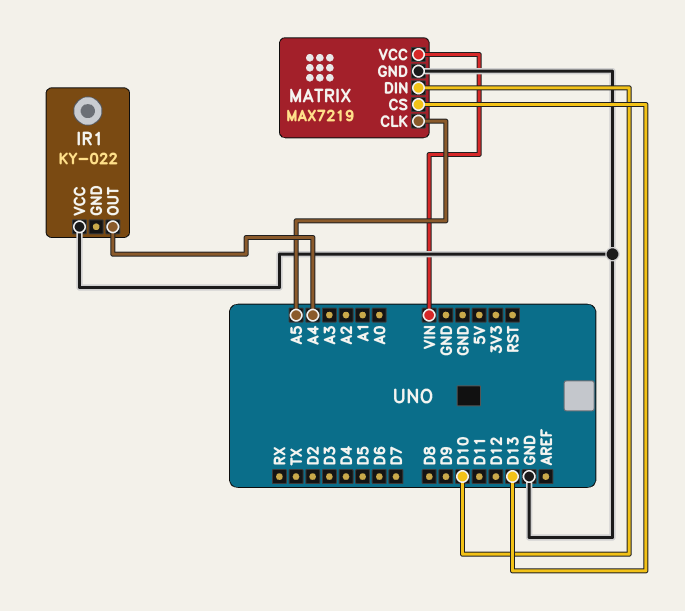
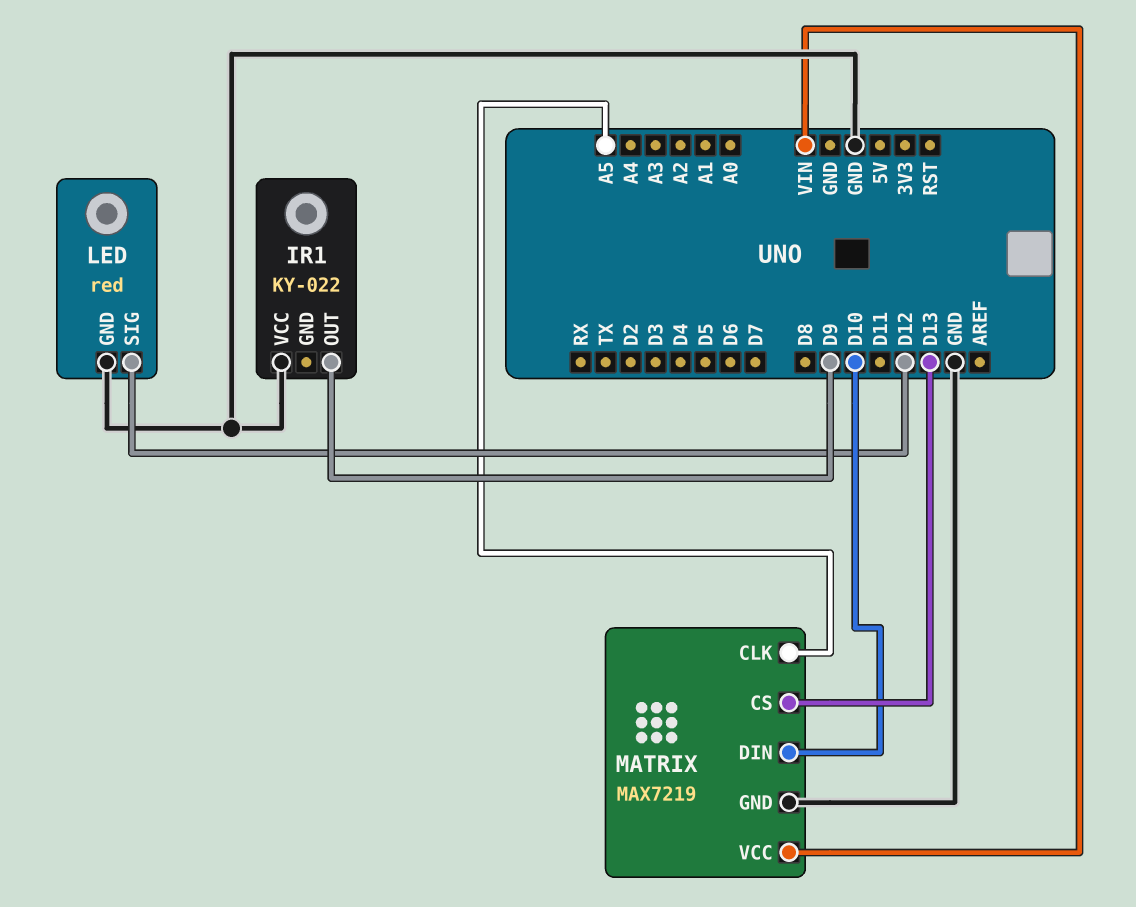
IR1 pin OUT: A4 -> D9
LED: none -> red
LED pin GND: none -> GND
LED pin SIG: none -> D12

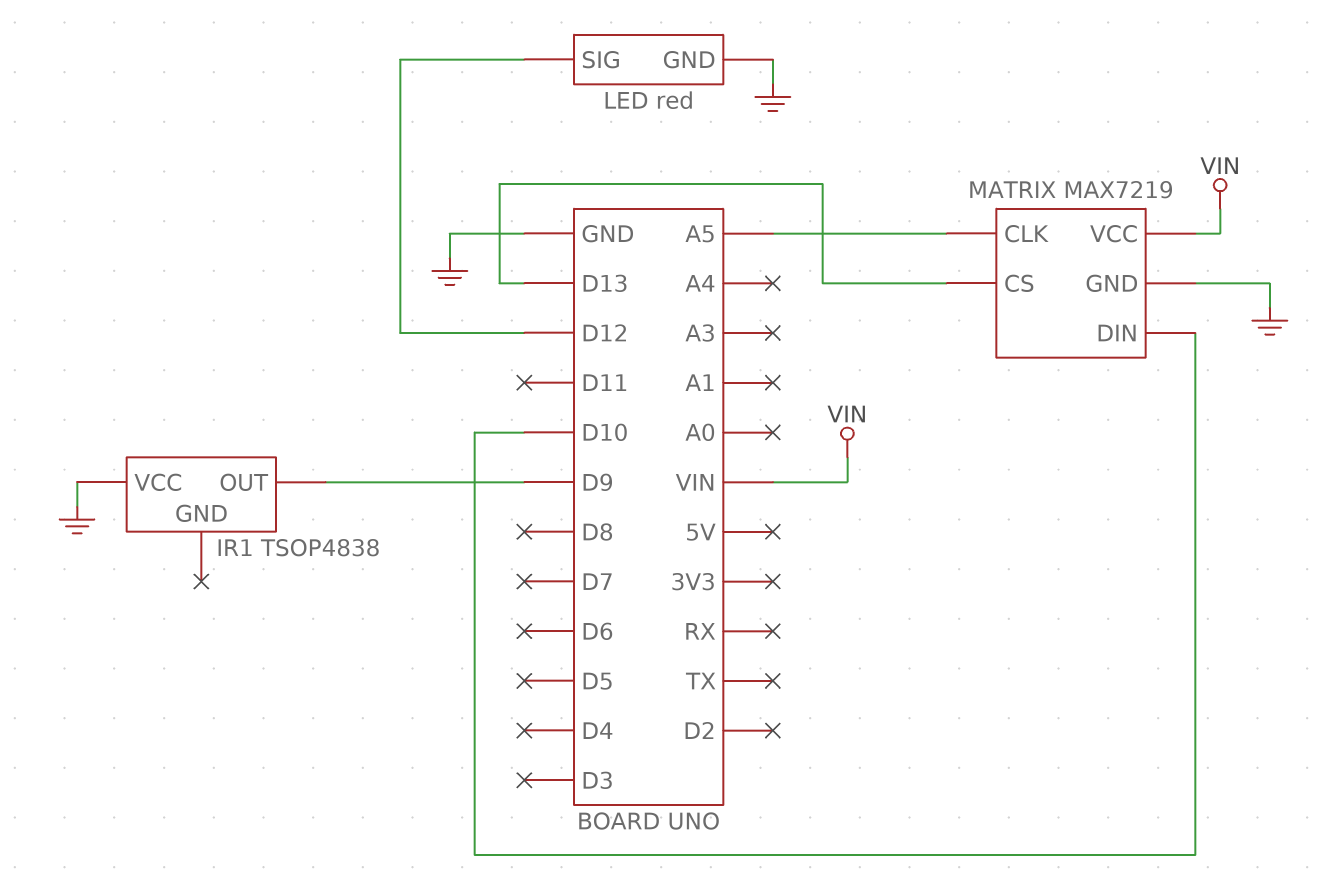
IR1: KY-022 -> TSOP4838

